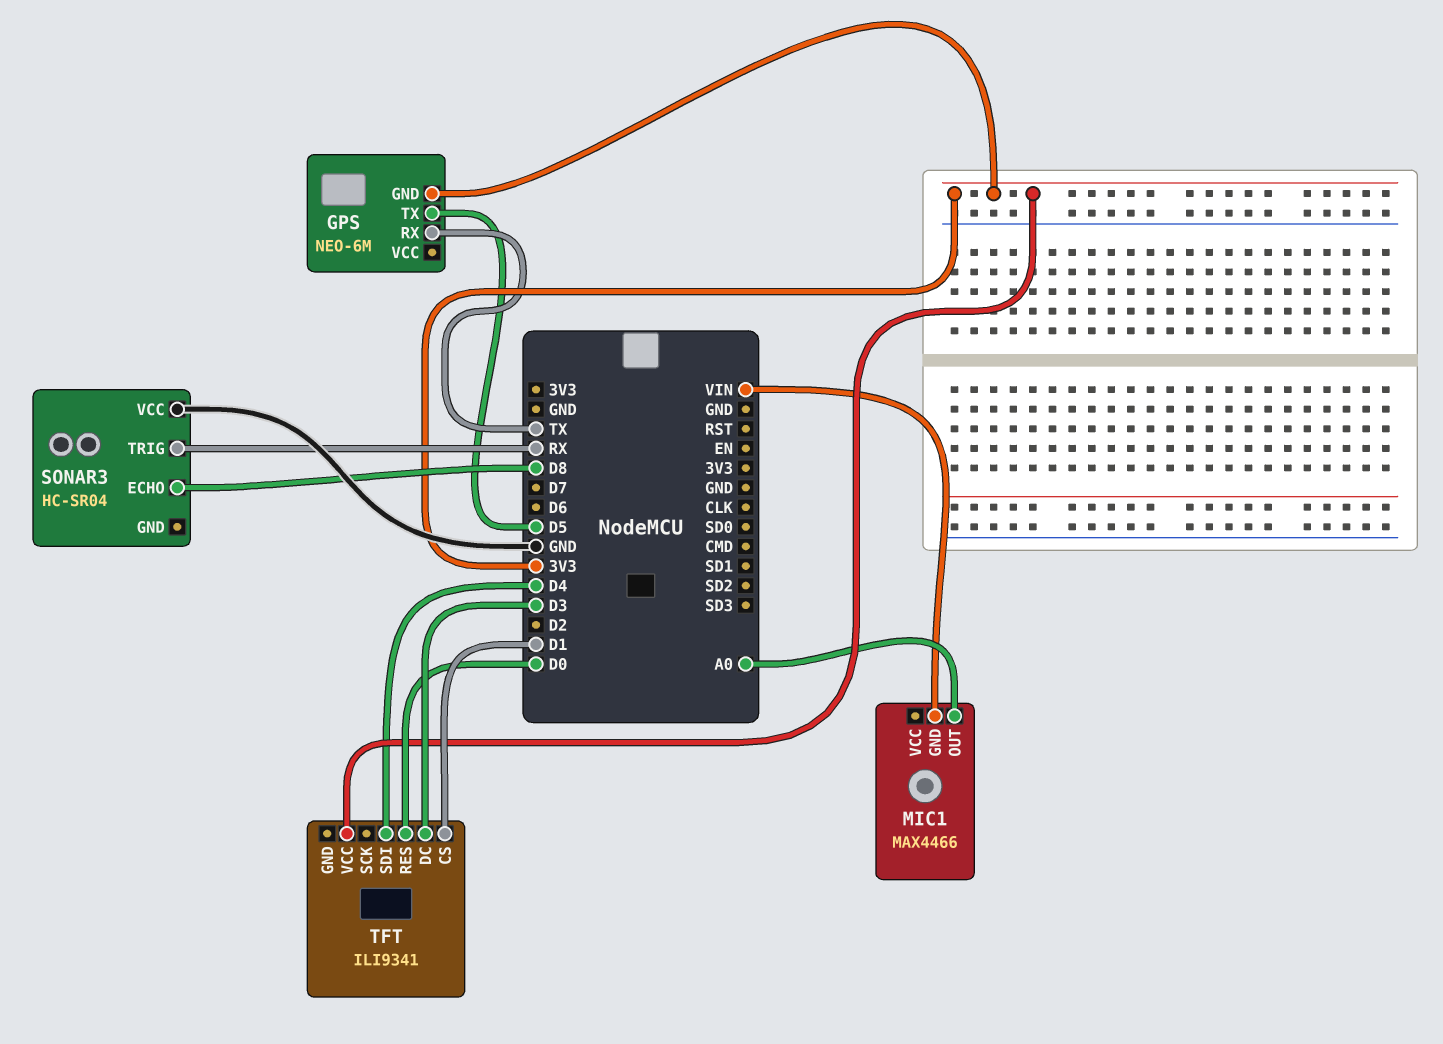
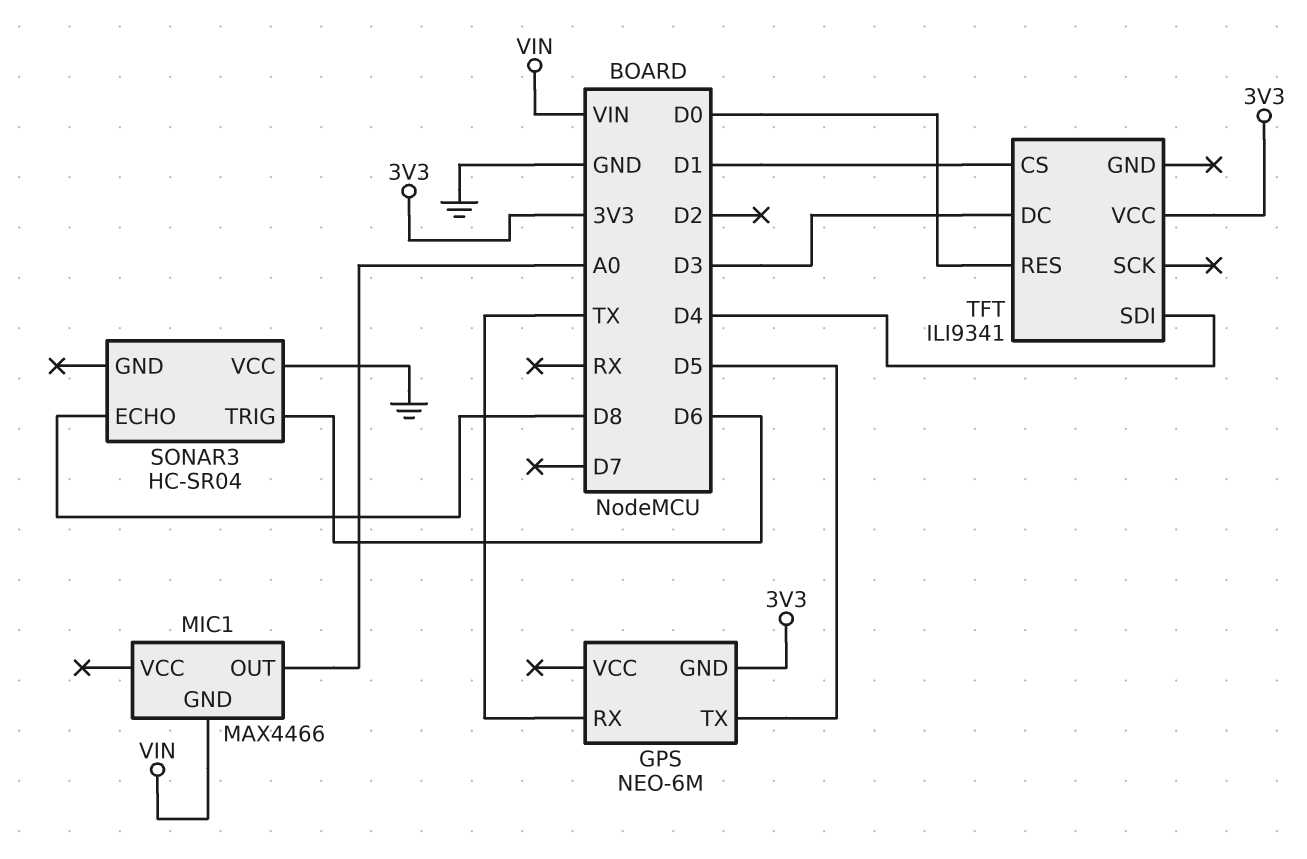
SONAR3 pin TRIG: RX -> D6

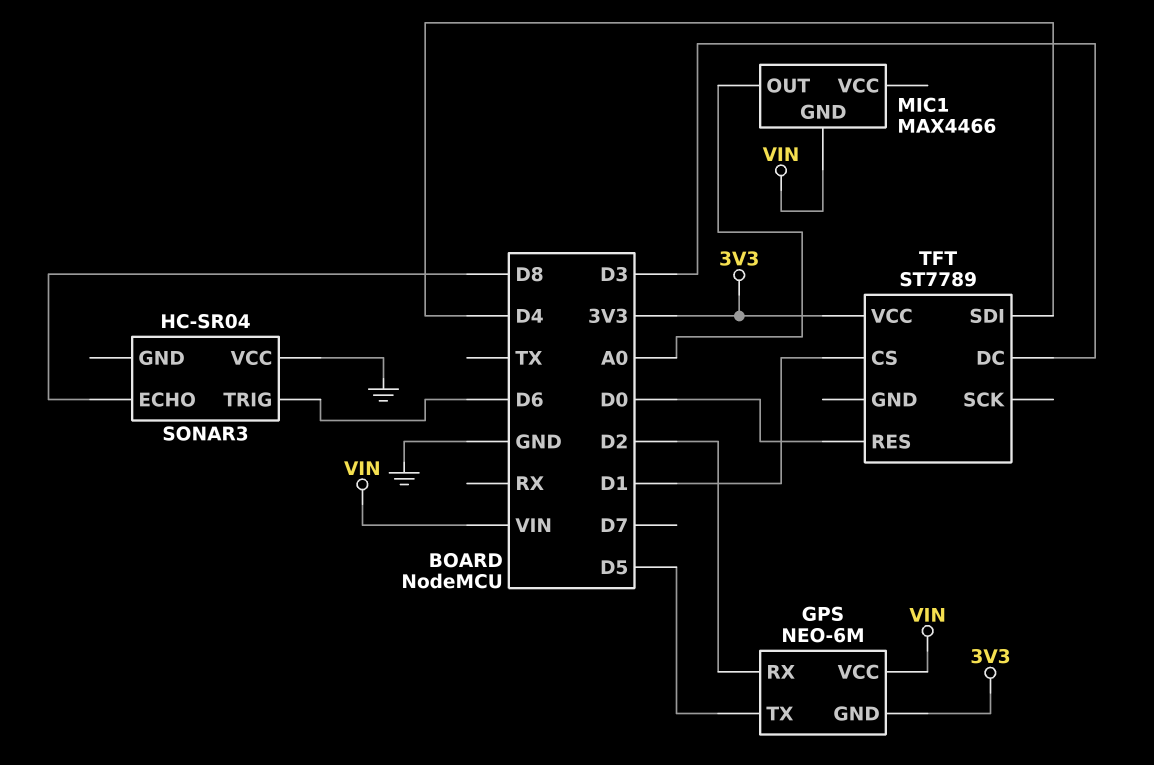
GPS pin RX: TX -> D2
GPS pin VCC: none -> VIN
TFT: ILI9341 -> ST7789

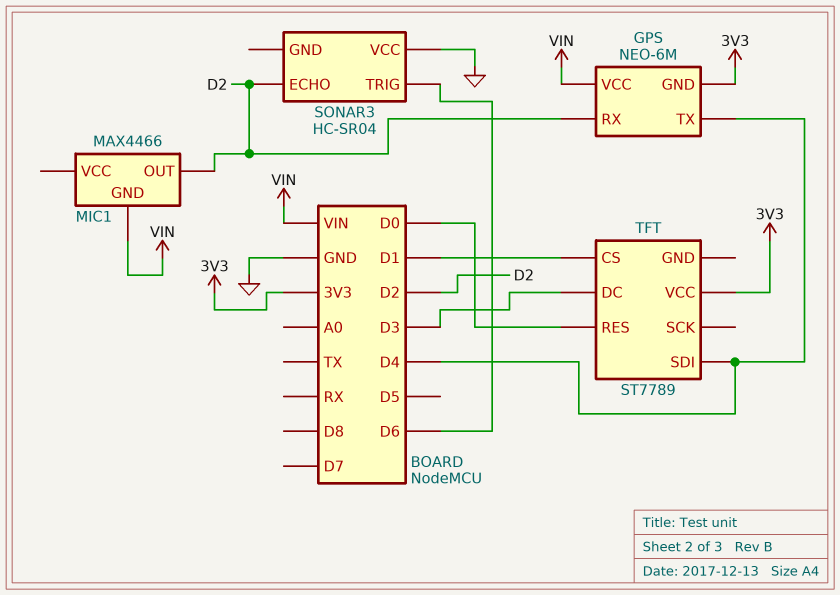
GPS pin TX: D5 -> D4
MIC1 pin OUT: A0 -> D2
SONAR3 pin ECHO: D8 -> D2

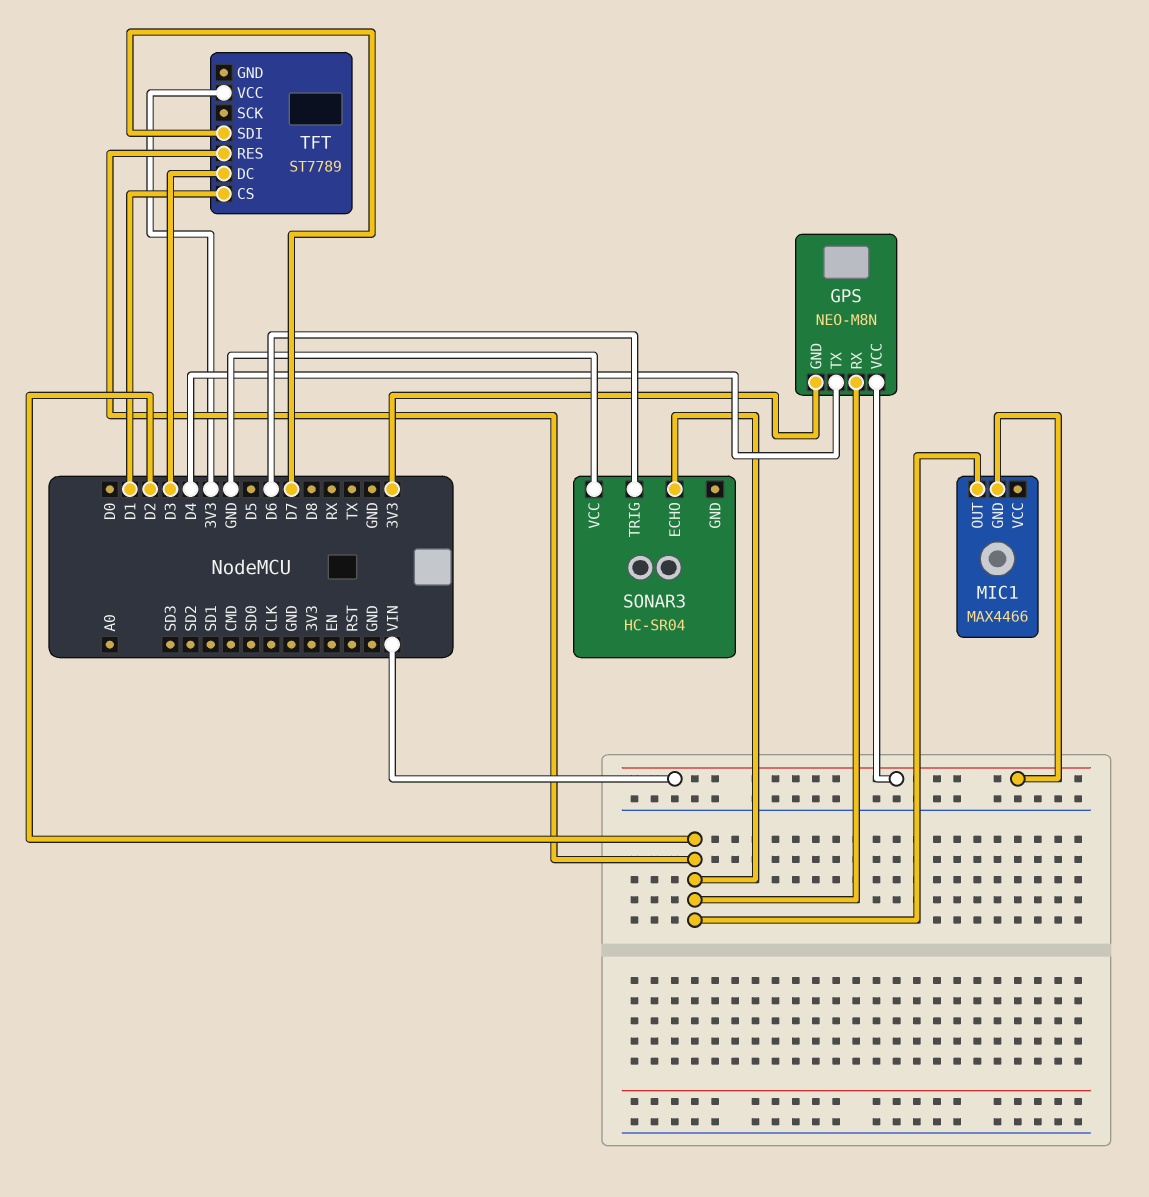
GPS: NEO-6M -> NEO-M8N
TFT pin RES: D0 -> D2
TFT pin SDI: D4 -> D7

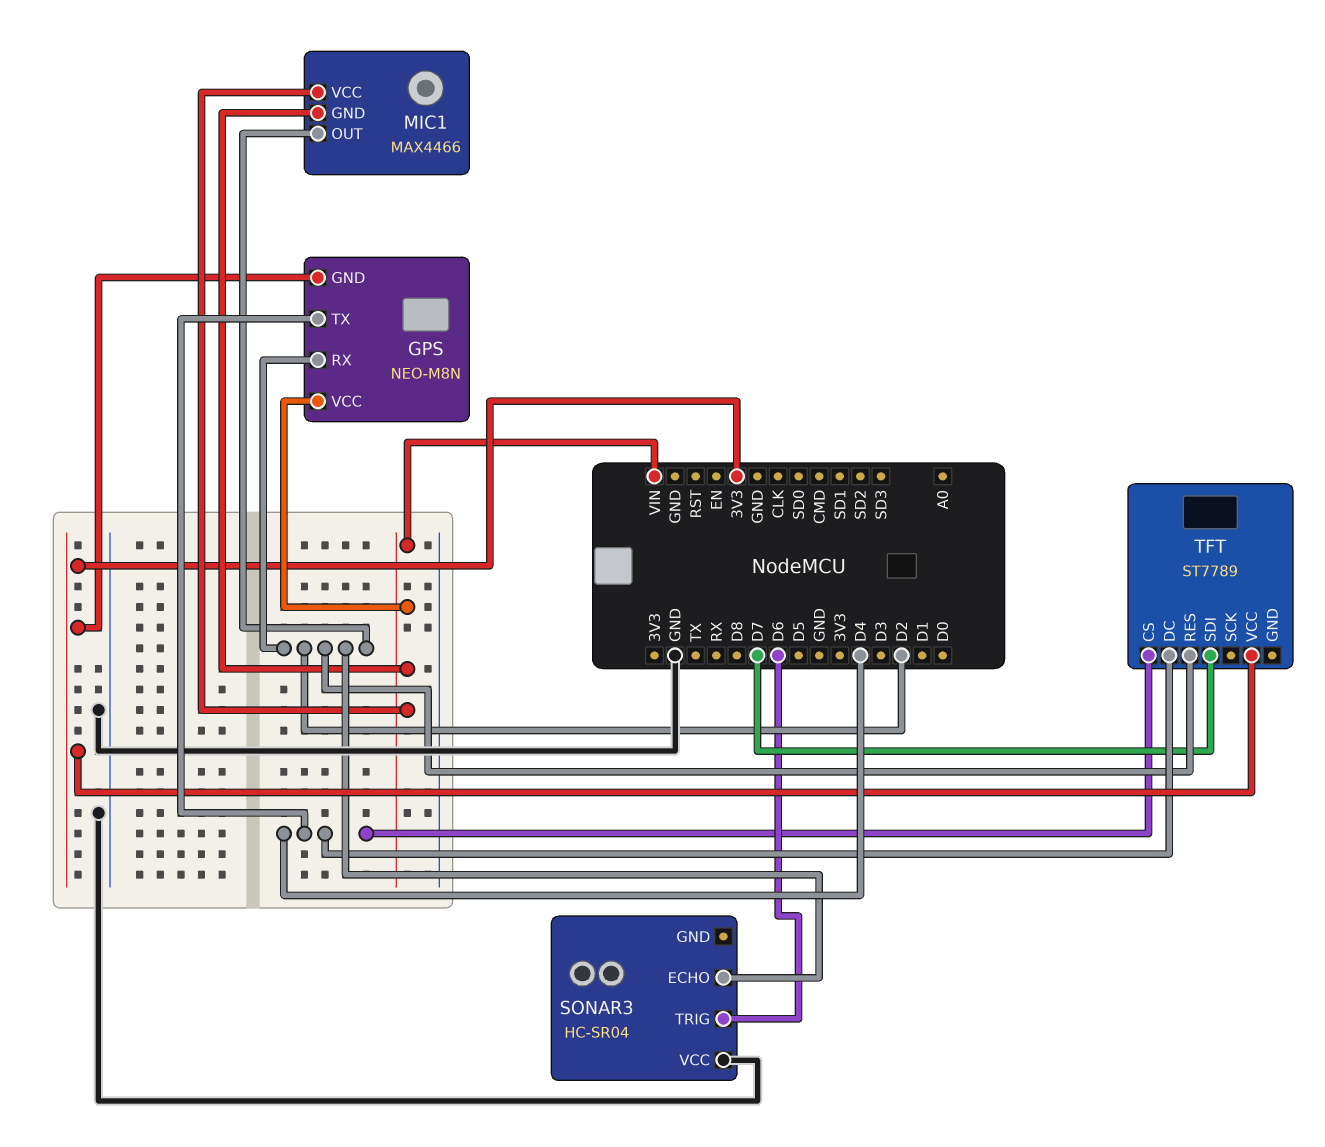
MIC1 pin VCC: none -> VIN
TFT pin CS: D1 -> D4
TFT pin DC: D3 -> D4

